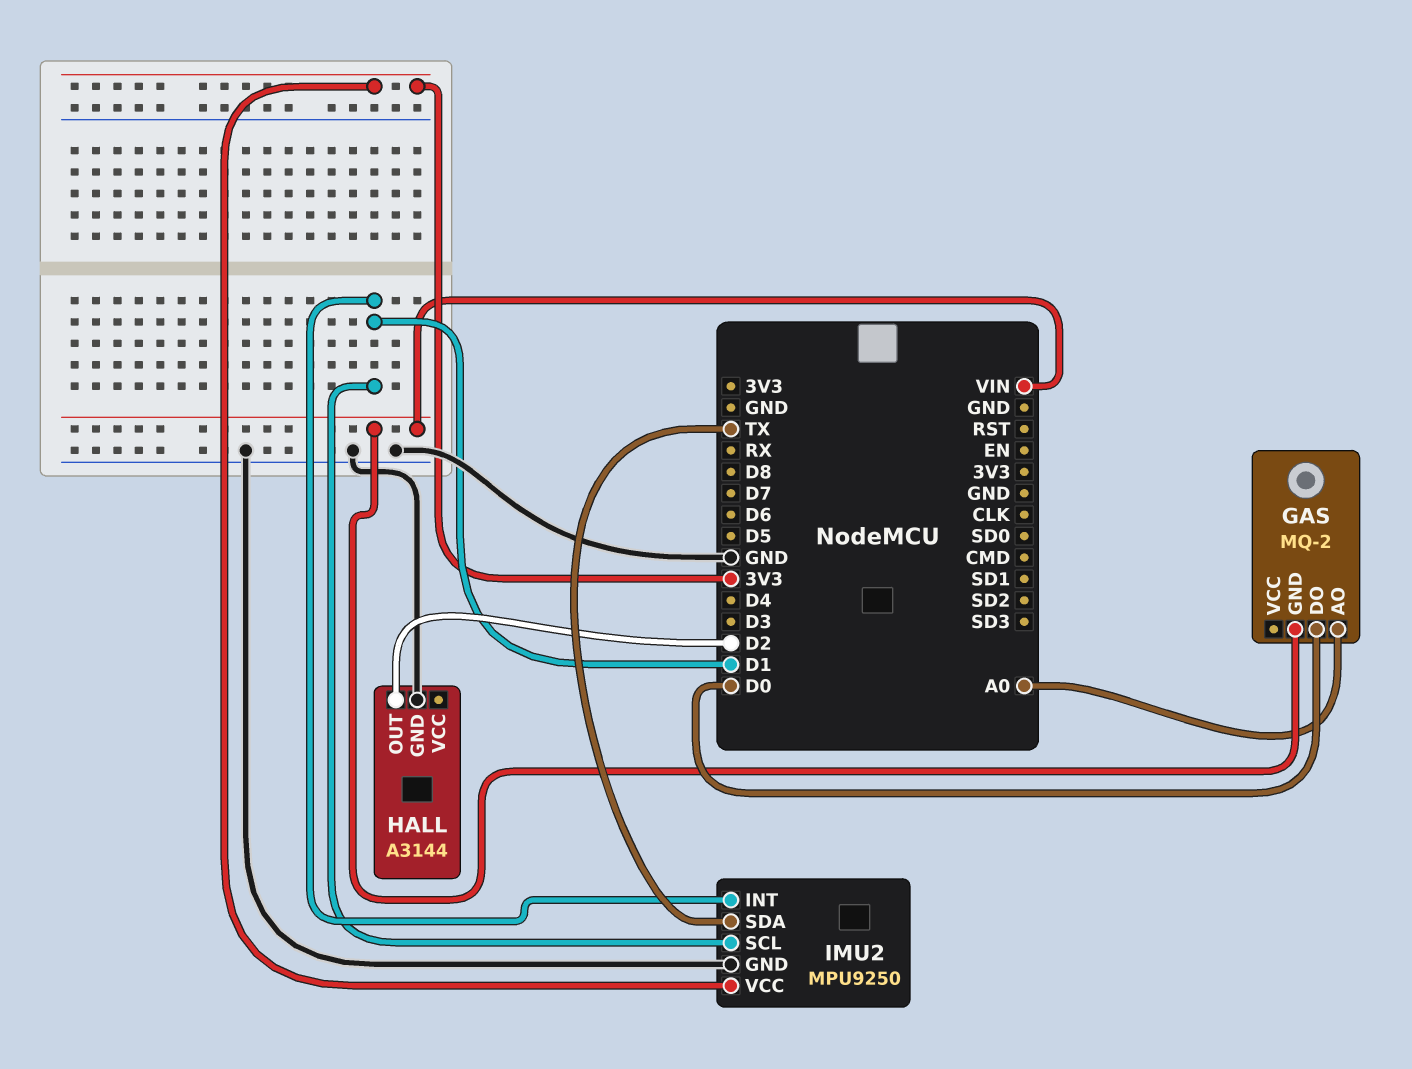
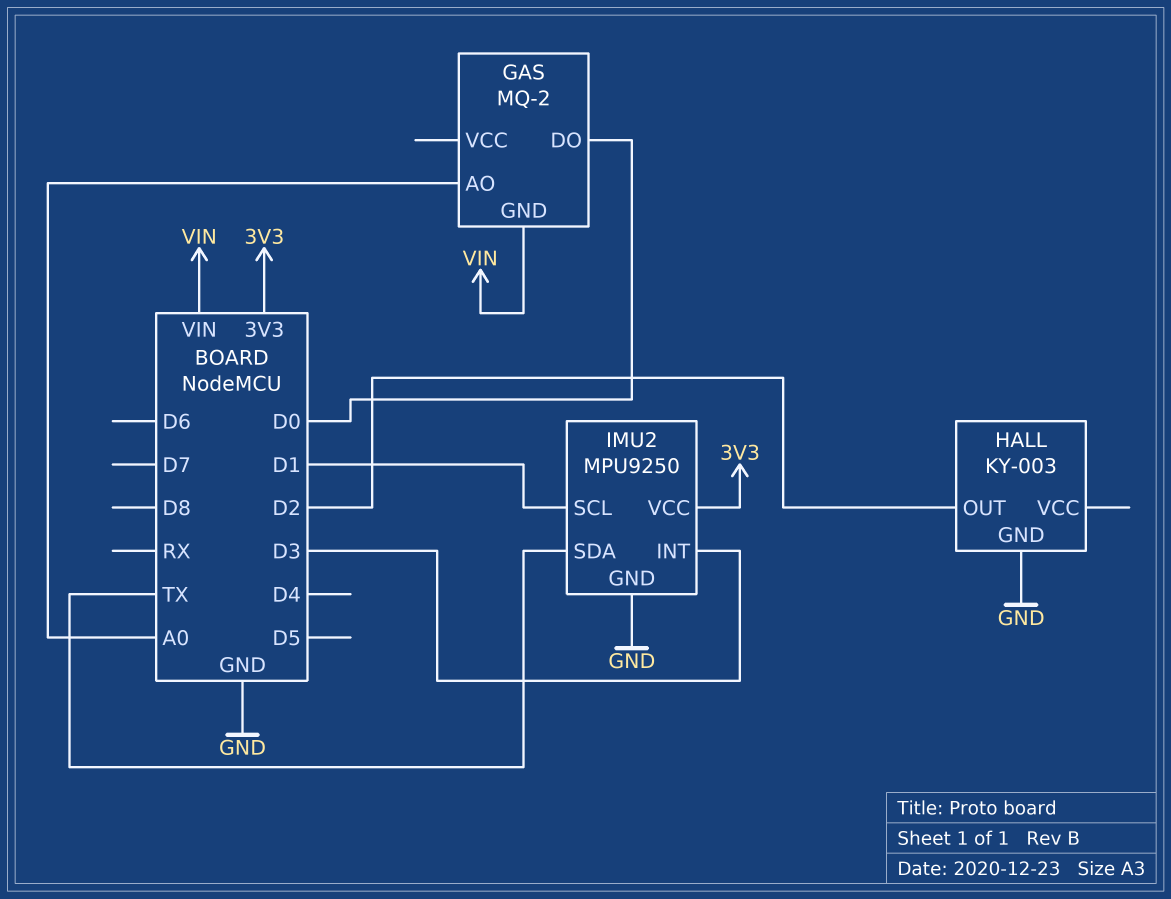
HALL: A3144 -> KY-003
IMU2 pin INT: D1 -> D3

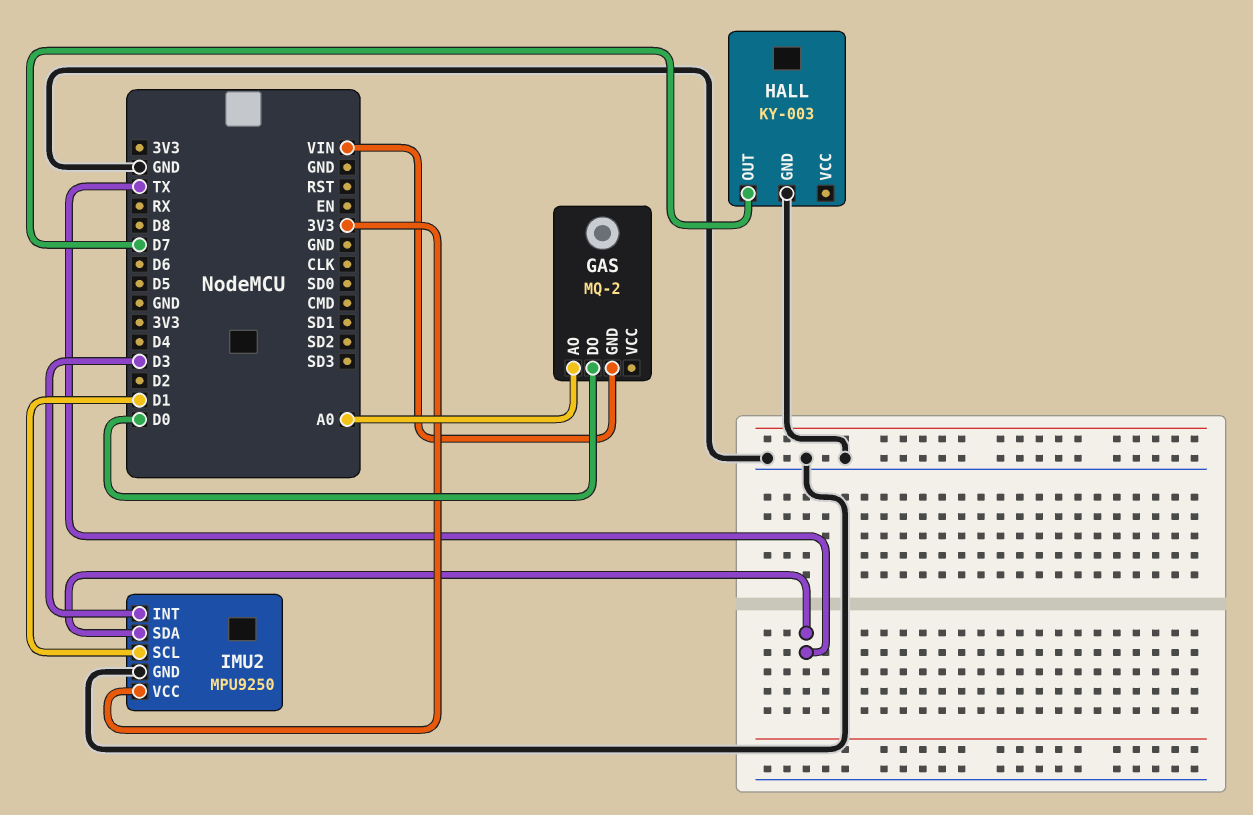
HALL pin OUT: D2 -> D7

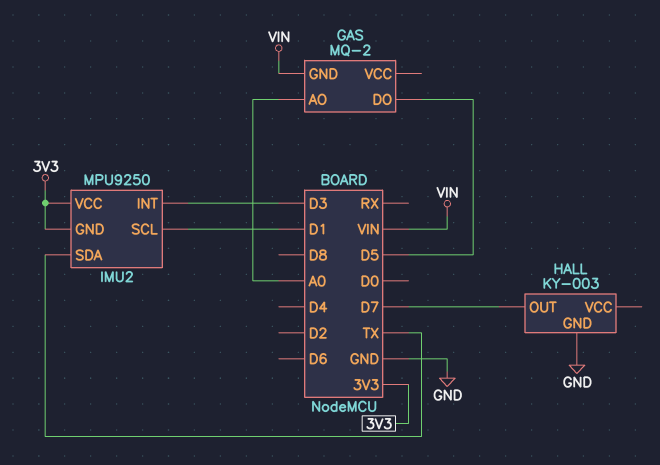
GAS pin DO: D0 -> D5
IMU2 pin GND: GND -> 3V3

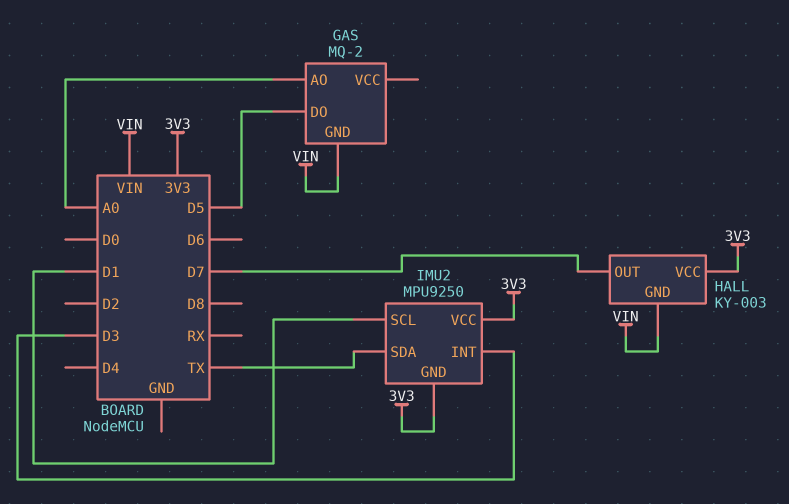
HALL pin GND: GND -> VIN
HALL pin VCC: none -> 3V3

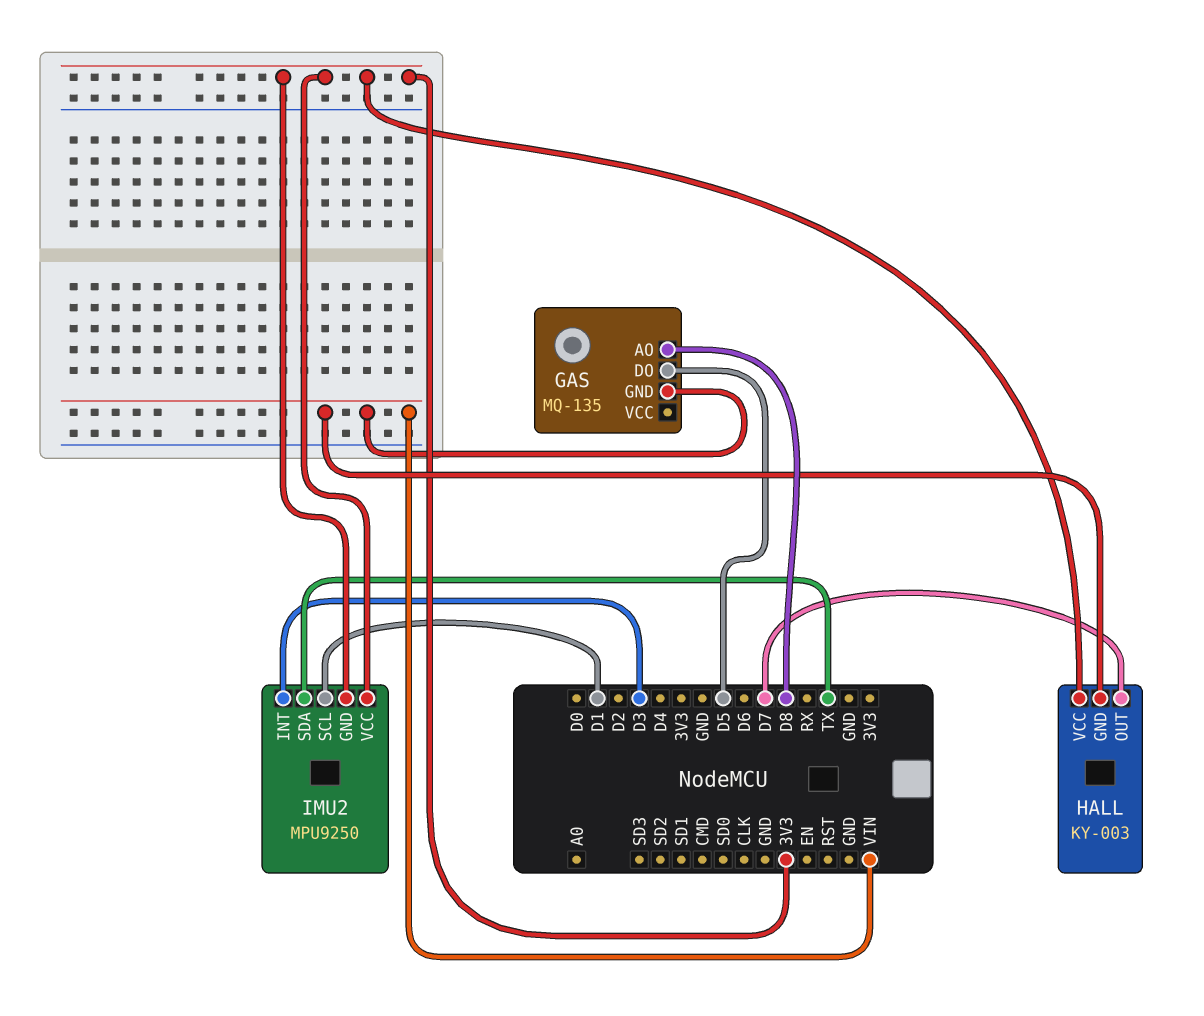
GAS: MQ-2 -> MQ-135
GAS pin AO: A0 -> D8

